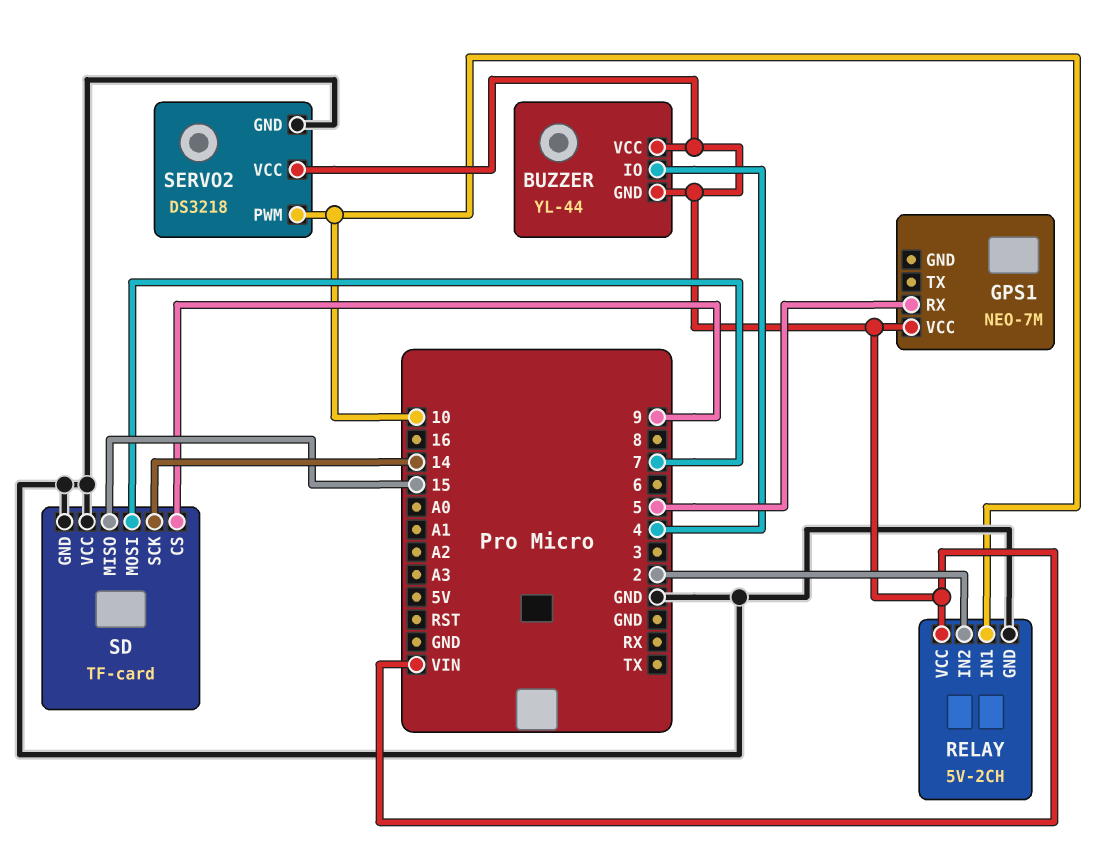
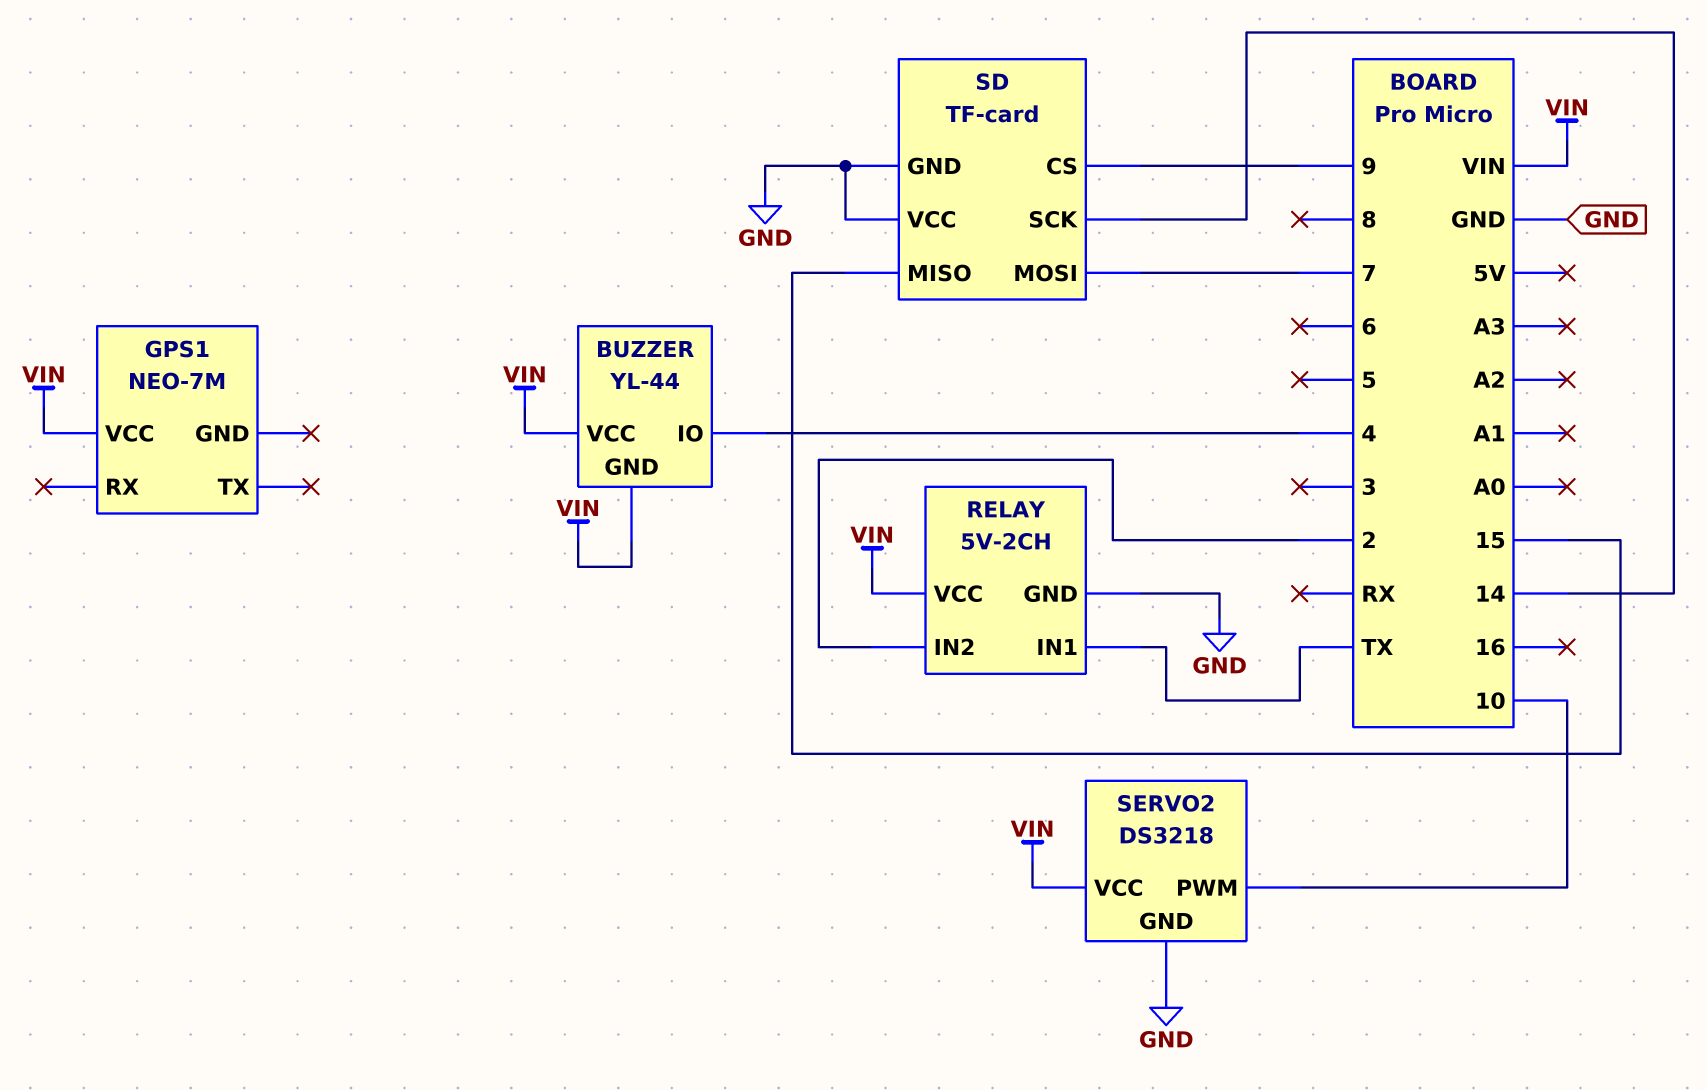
GPS1 pin RX: 5 -> none
RELAY pin IN1: 10 -> TX

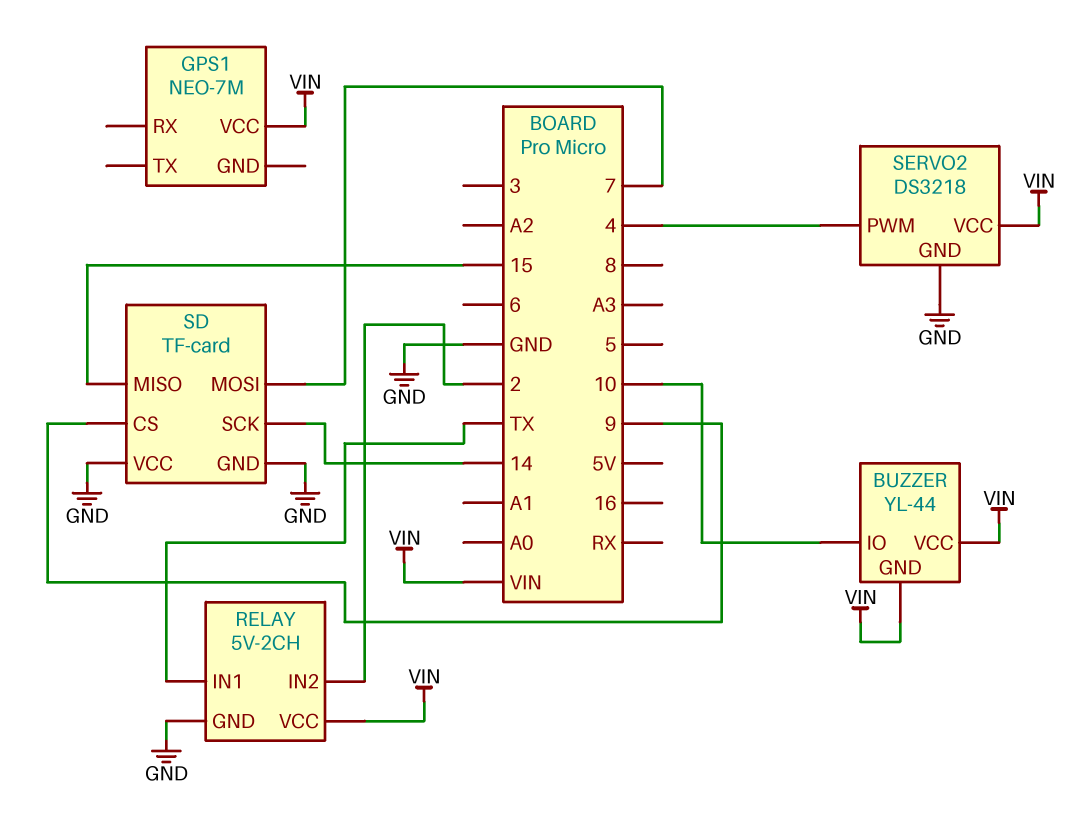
BUZZER pin IO: 4 -> 10
SERVO2 pin PWM: 10 -> 4

